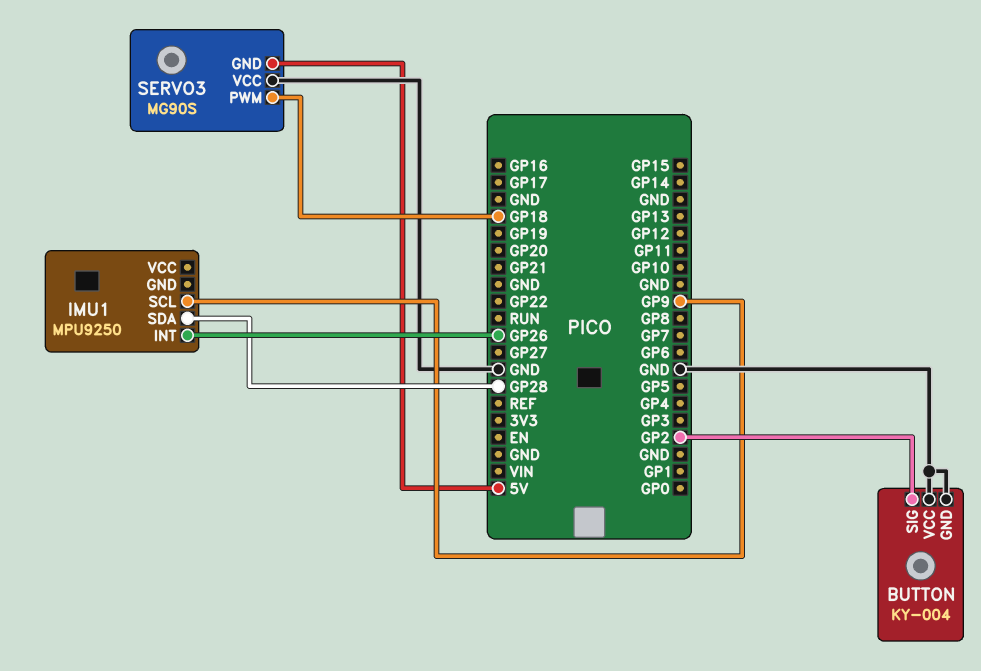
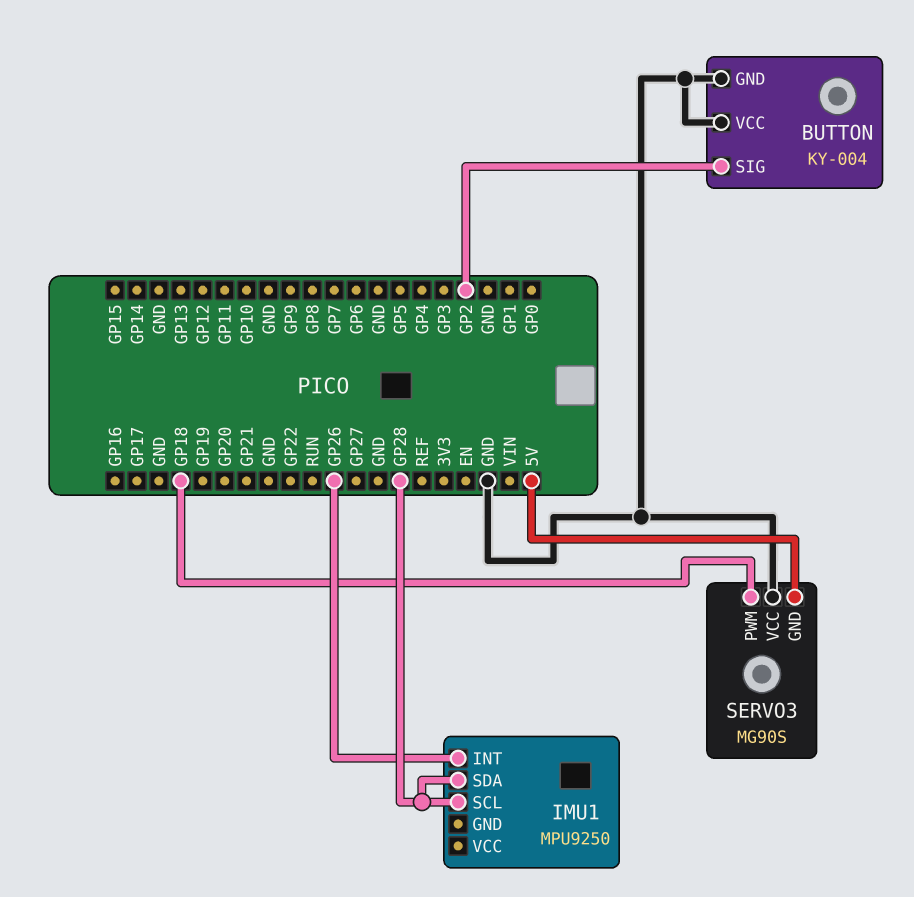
IMU1 pin SCL: GP9 -> GP28

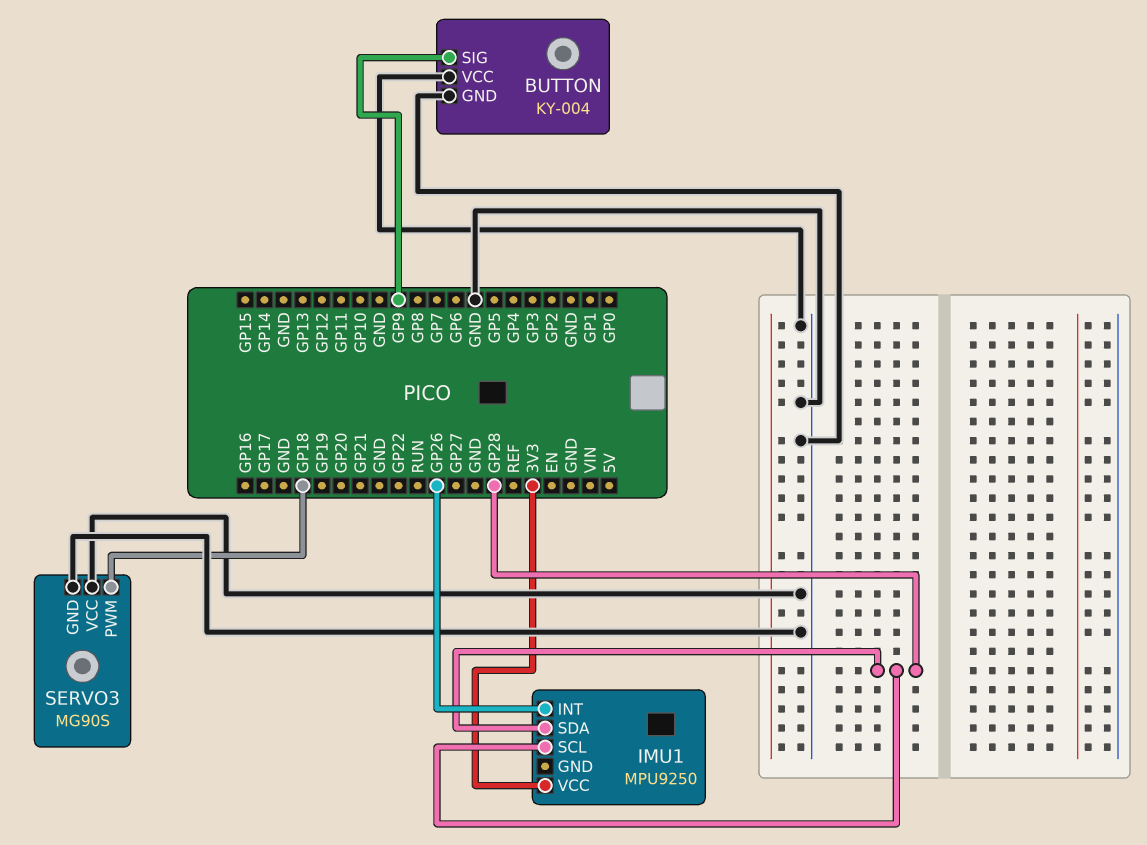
BUTTON pin SIG: GP2 -> GP9
IMU1 pin VCC: none -> 3V3
SERVO3 pin GND: 5V -> GND

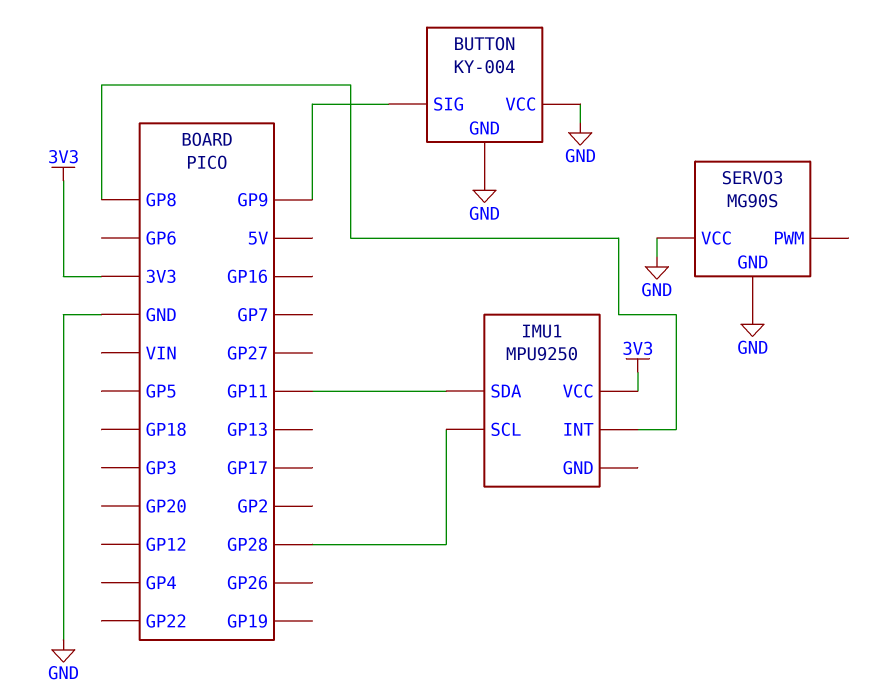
IMU1 pin INT: GP26 -> GP8
IMU1 pin SDA: GP28 -> GP11
SERVO3 pin PWM: GP18 -> none

